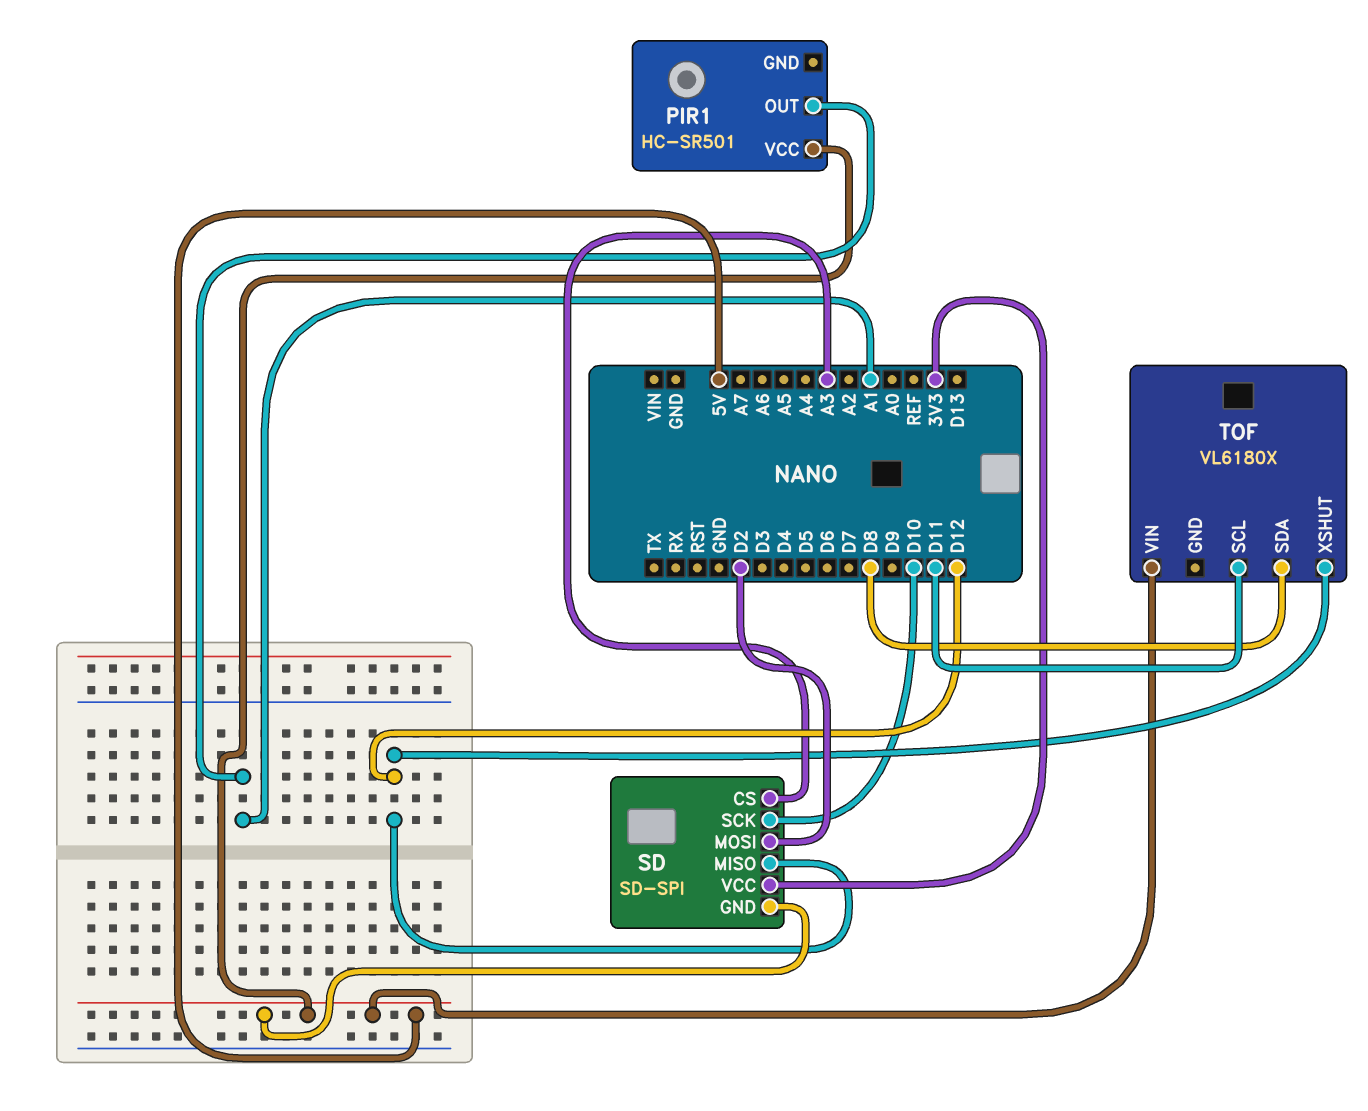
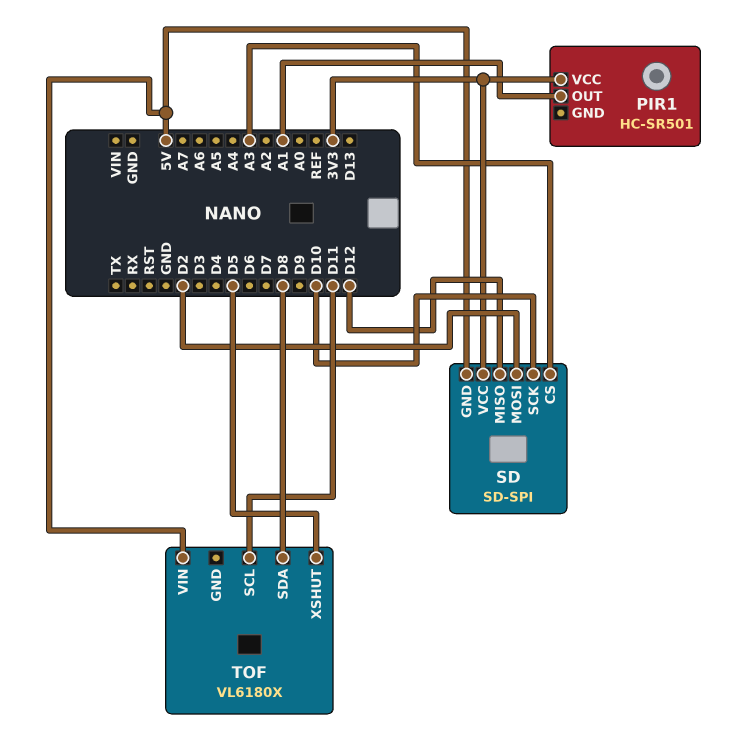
PIR1 pin VCC: 5V -> 3V3
TOF pin XSHUT: D12 -> D5

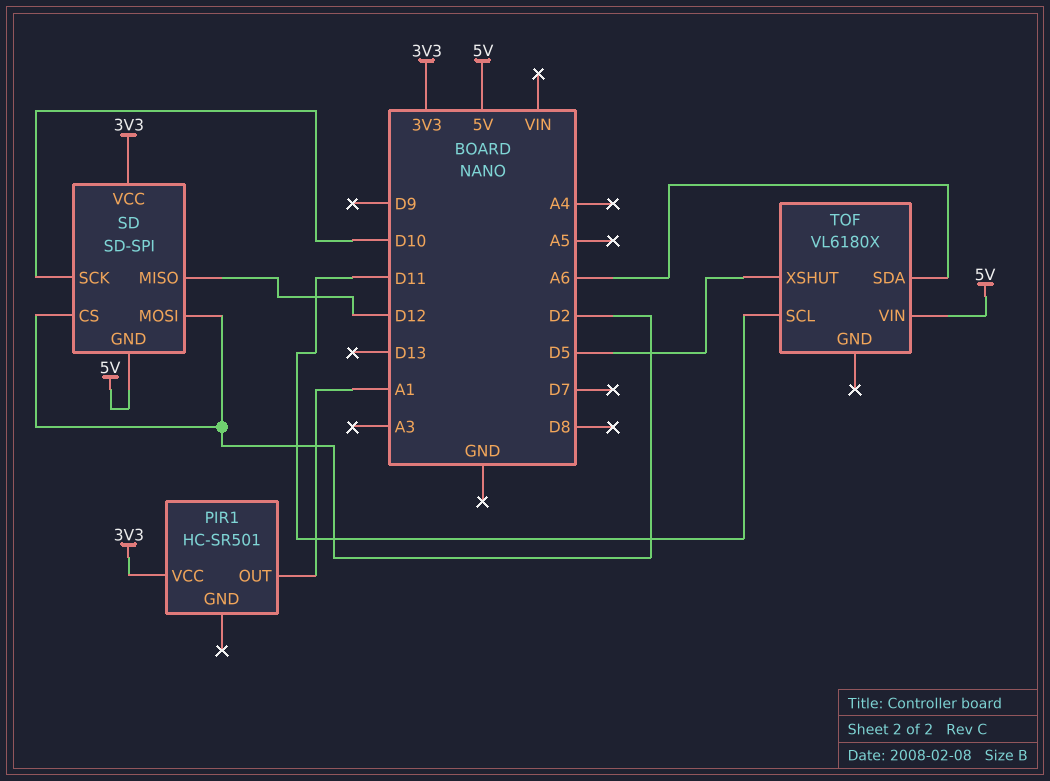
SD pin CS: A3 -> D2
TOF pin SDA: D8 -> A6

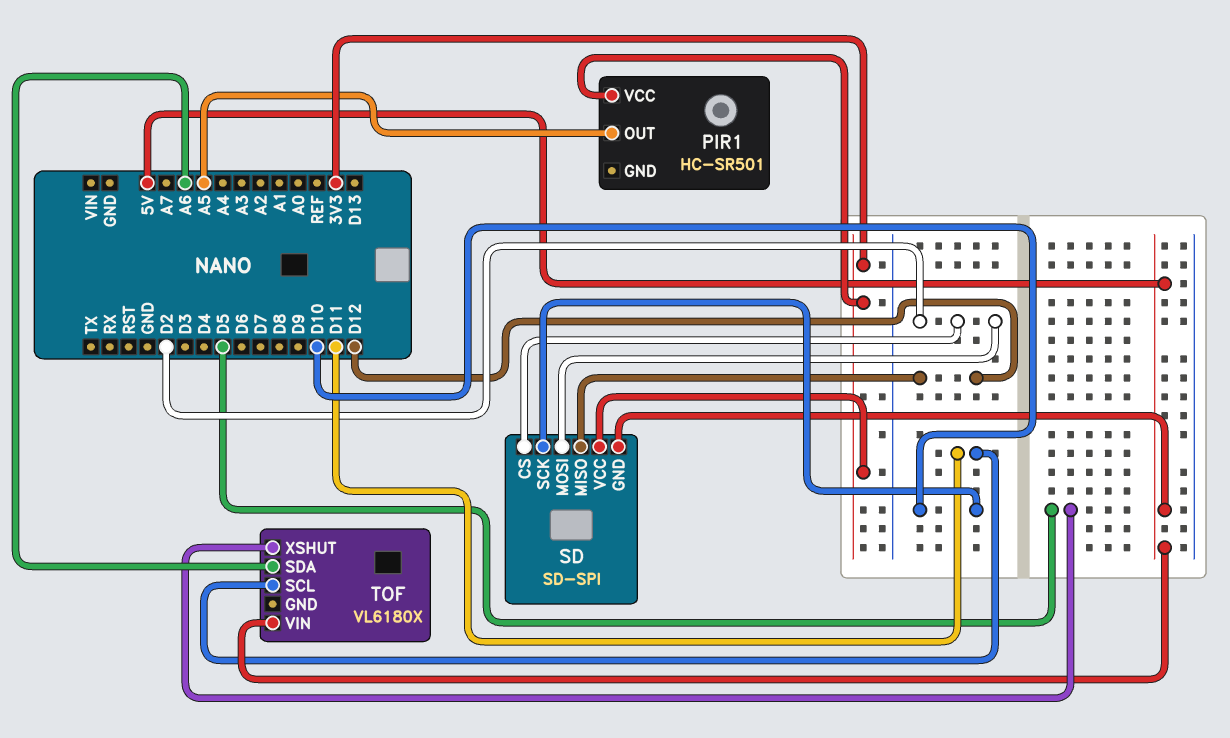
PIR1 pin OUT: A1 -> A5

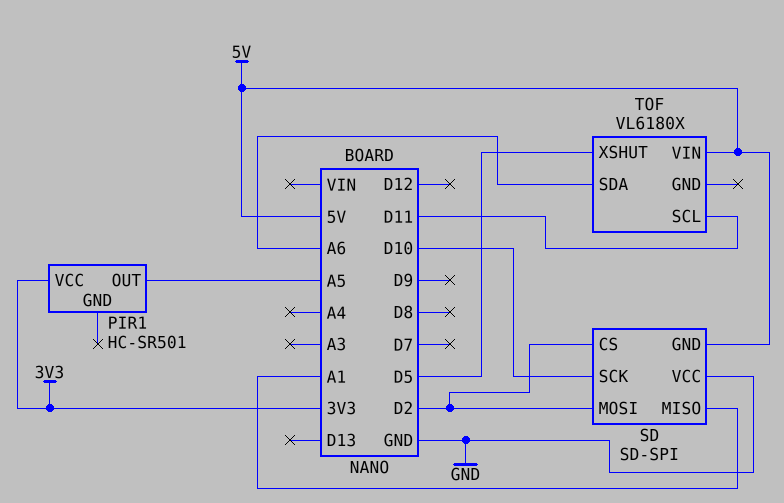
SD pin MISO: D12 -> A1
SD pin VCC: 3V3 -> GND

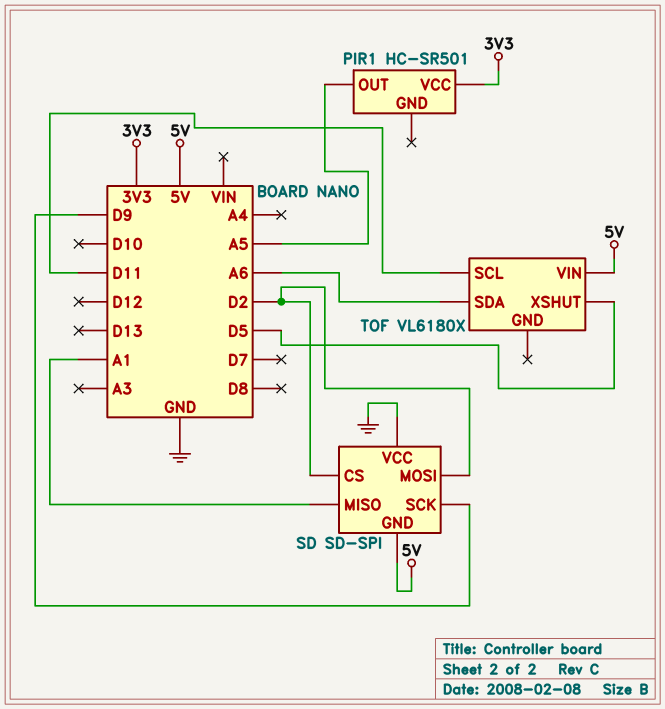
SD pin SCK: D10 -> D9

